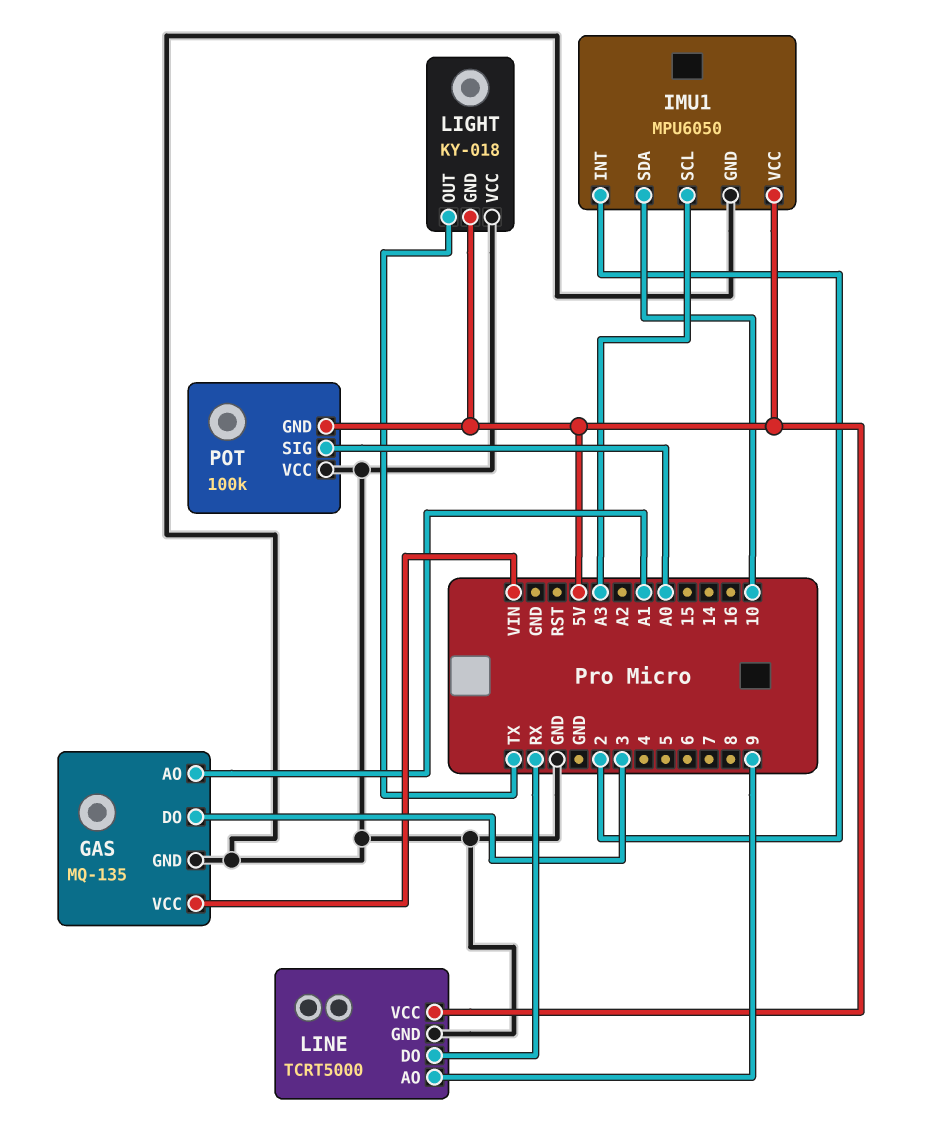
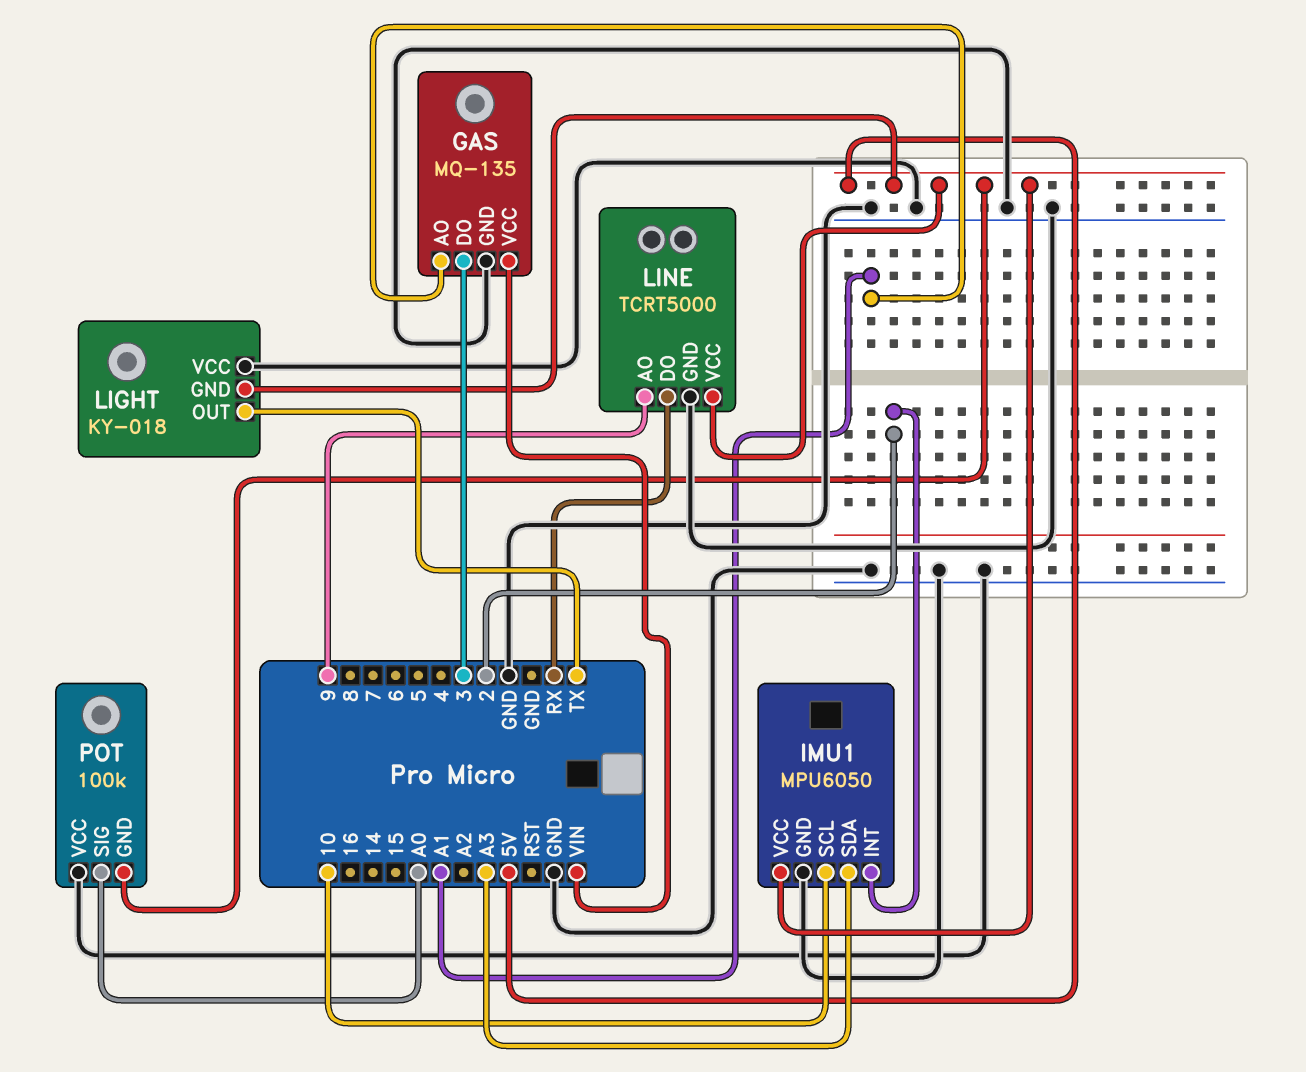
IMU1 pin SCL: A3 -> 10
IMU1 pin SDA: 10 -> A3

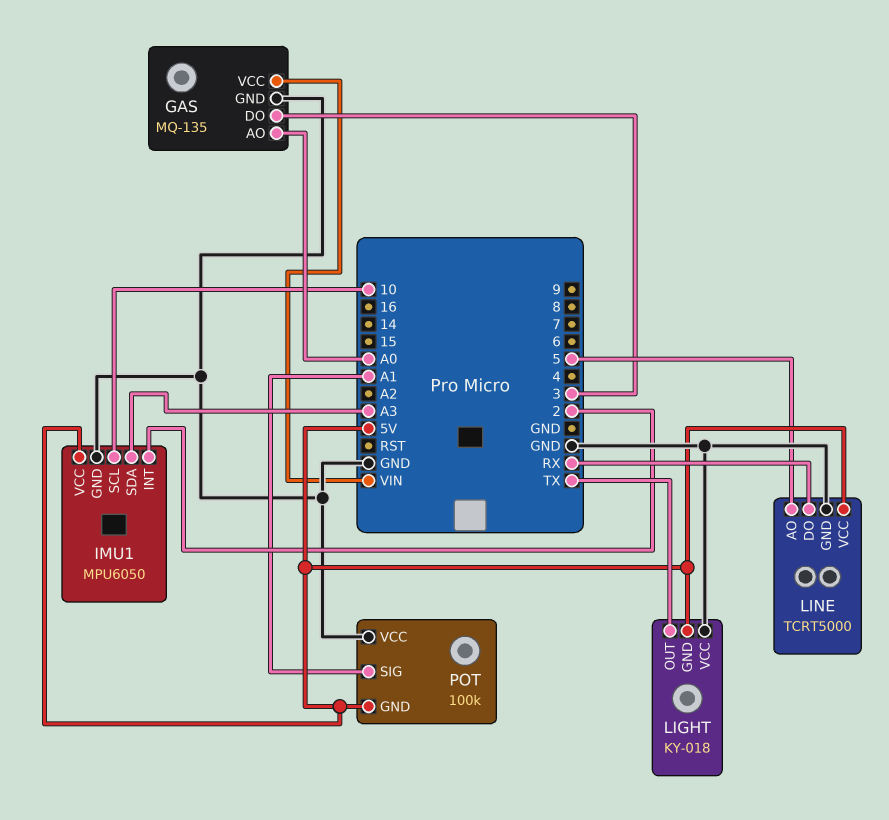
GAS pin AO: A1 -> A0
LINE pin AO: 9 -> 5
POT pin SIG: A0 -> A1

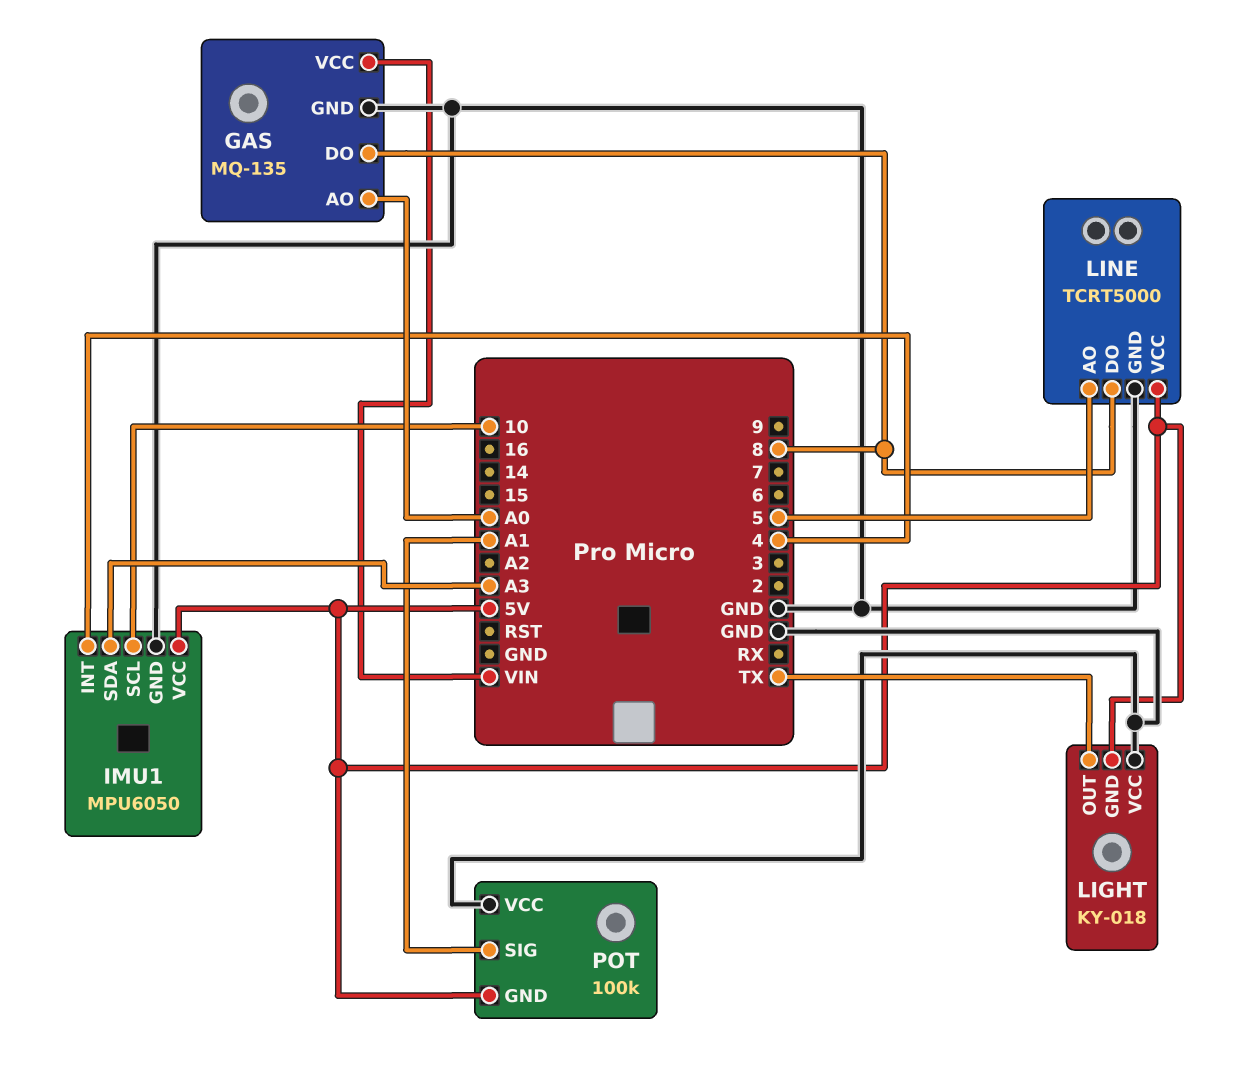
GAS pin DO: 3 -> 8
IMU1 pin INT: 2 -> 4
LINE pin DO: RX -> 8

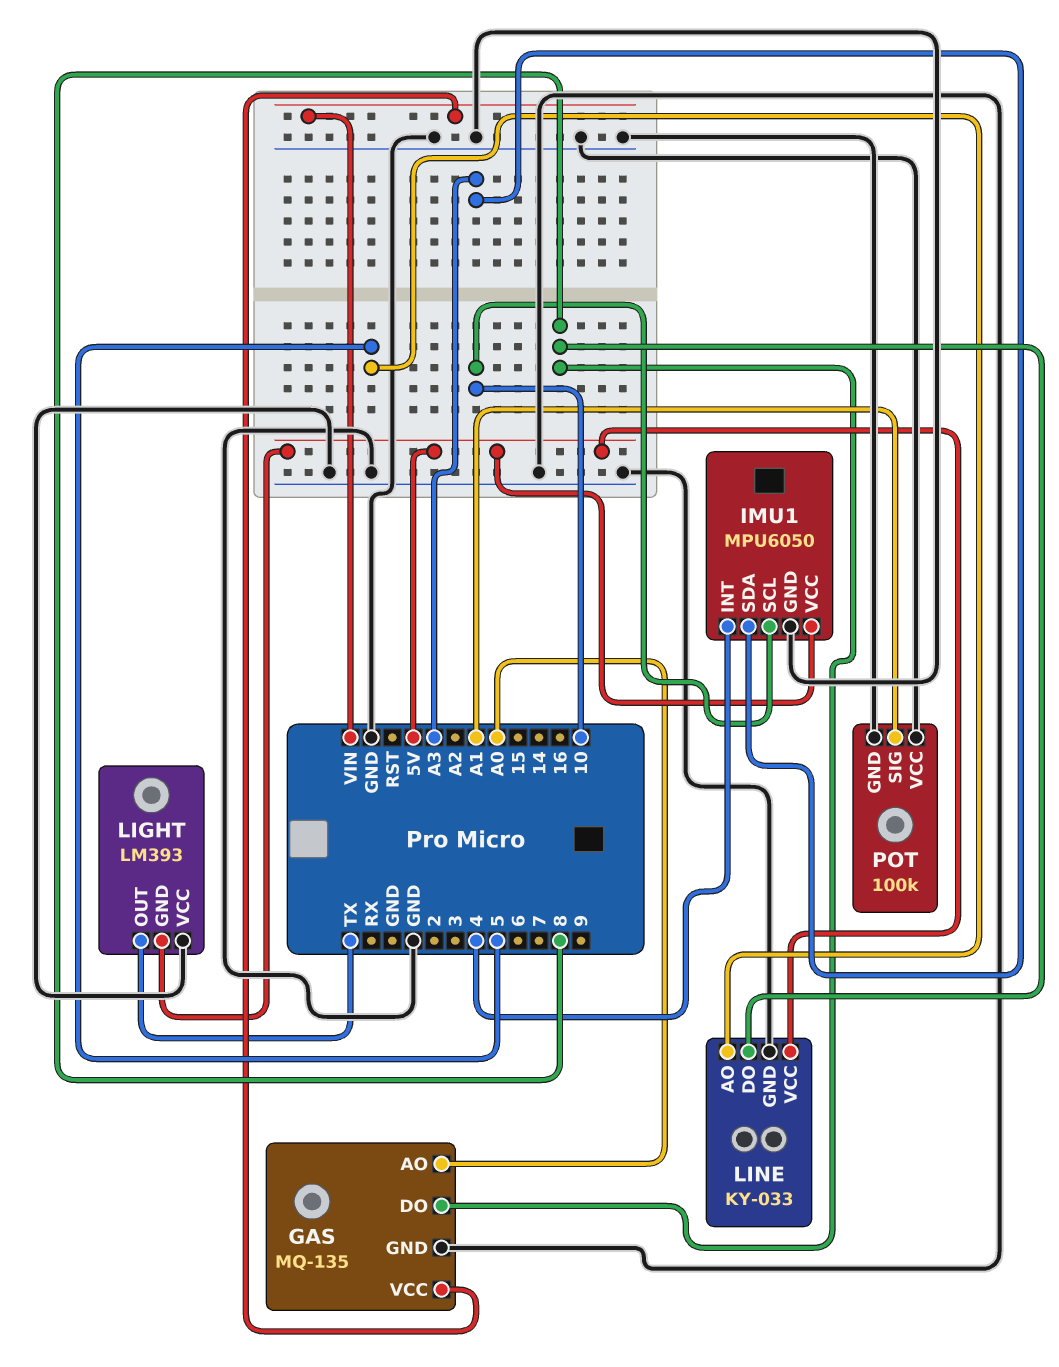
LIGHT: KY-018 -> LM393
LINE: TCRT5000 -> KY-033
POT pin GND: 5V -> GND

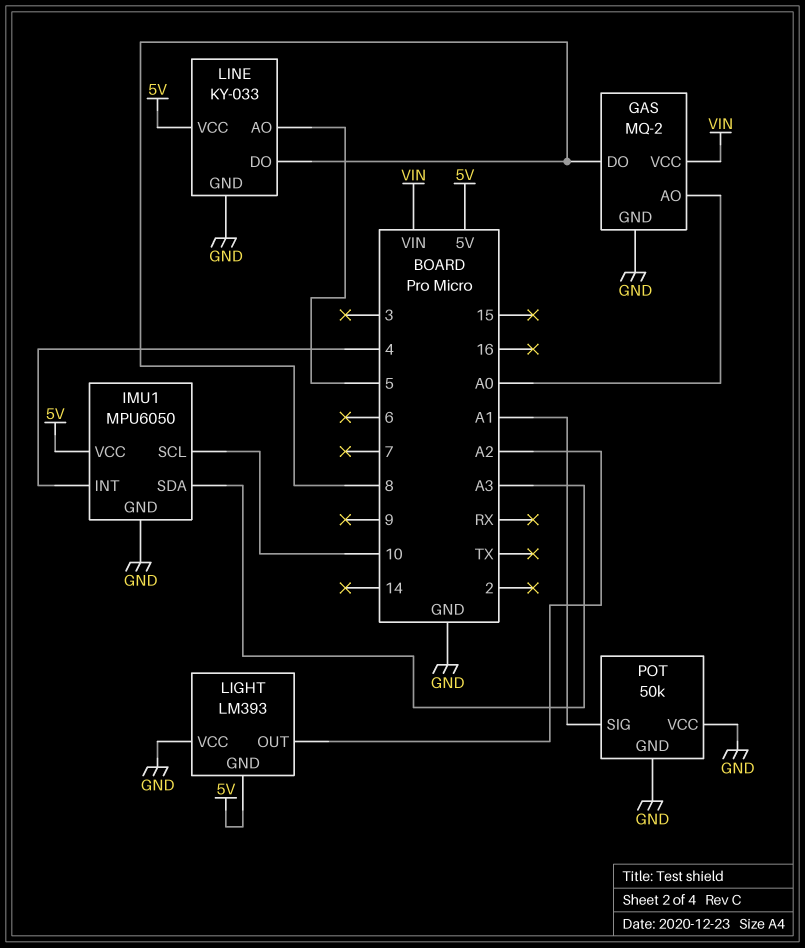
GAS: MQ-135 -> MQ-2
LIGHT pin OUT: TX -> A2
POT: 100k -> 50k

